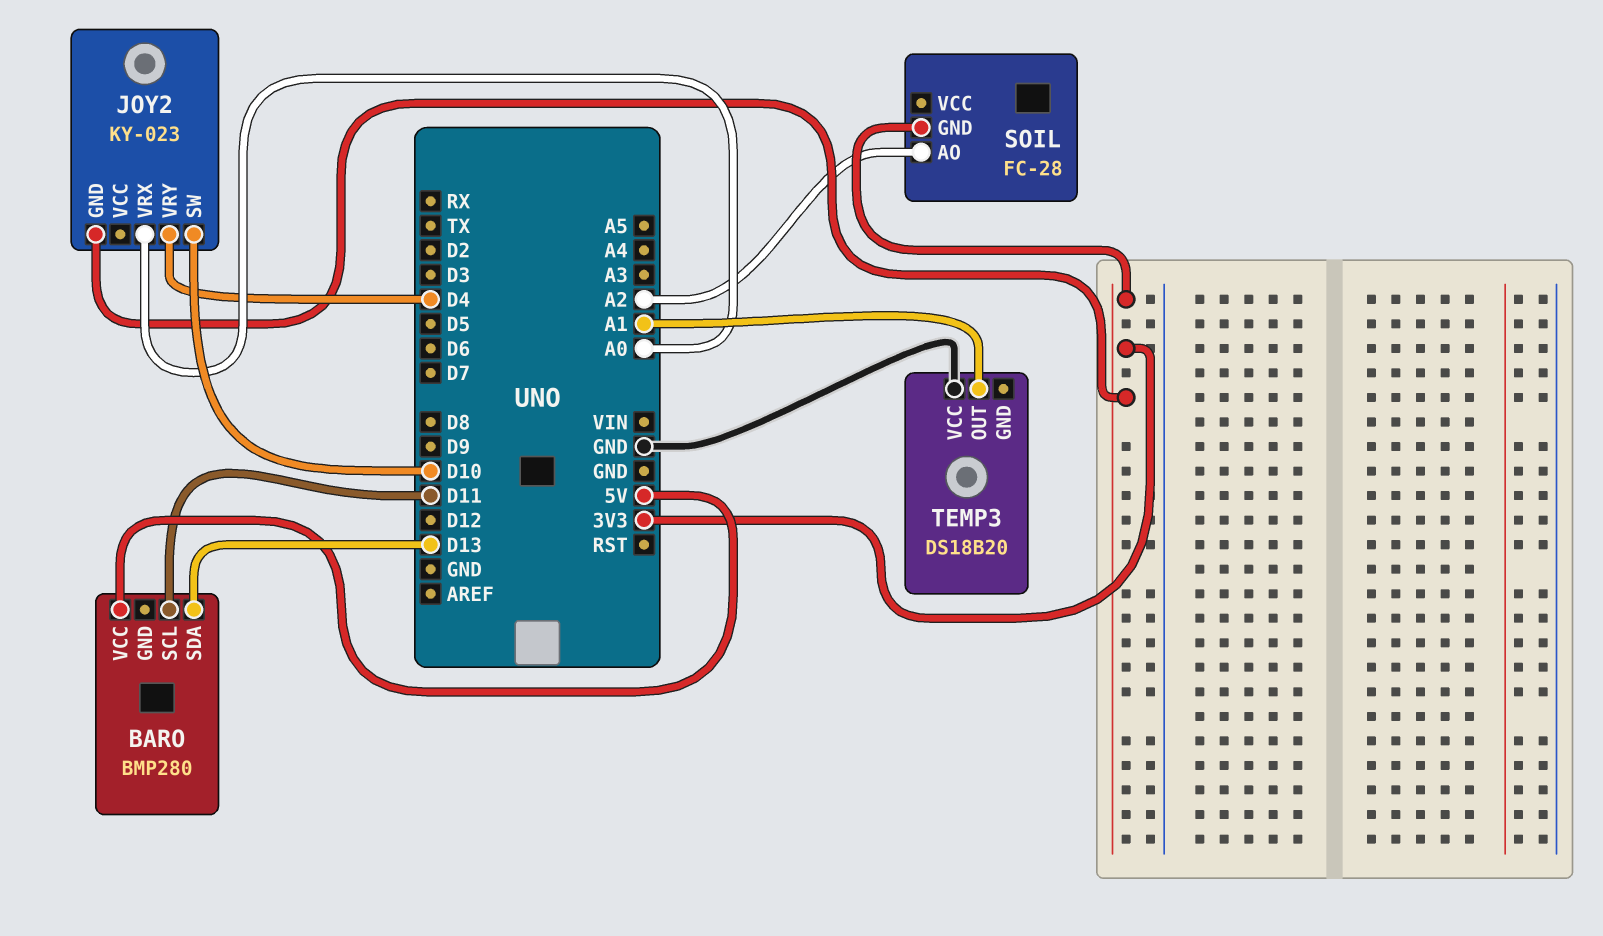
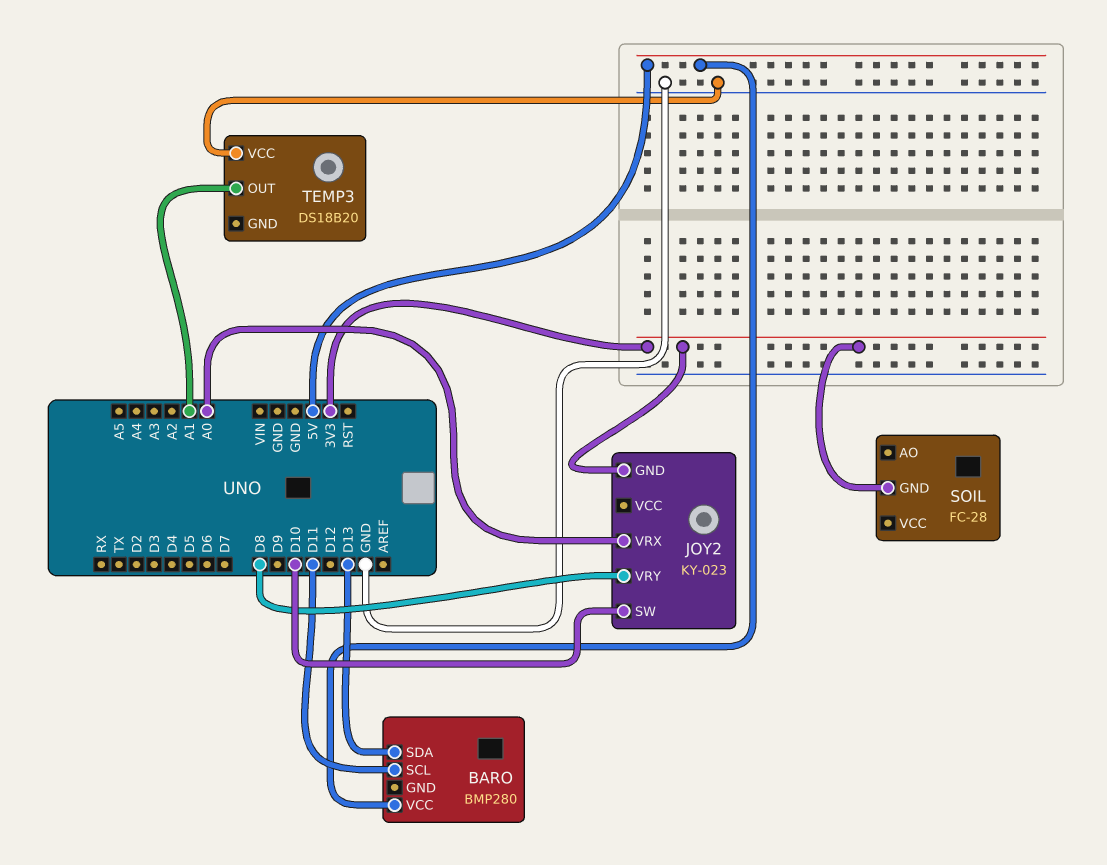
JOY2 pin VRY: D4 -> D8
SOIL pin AO: A2 -> none

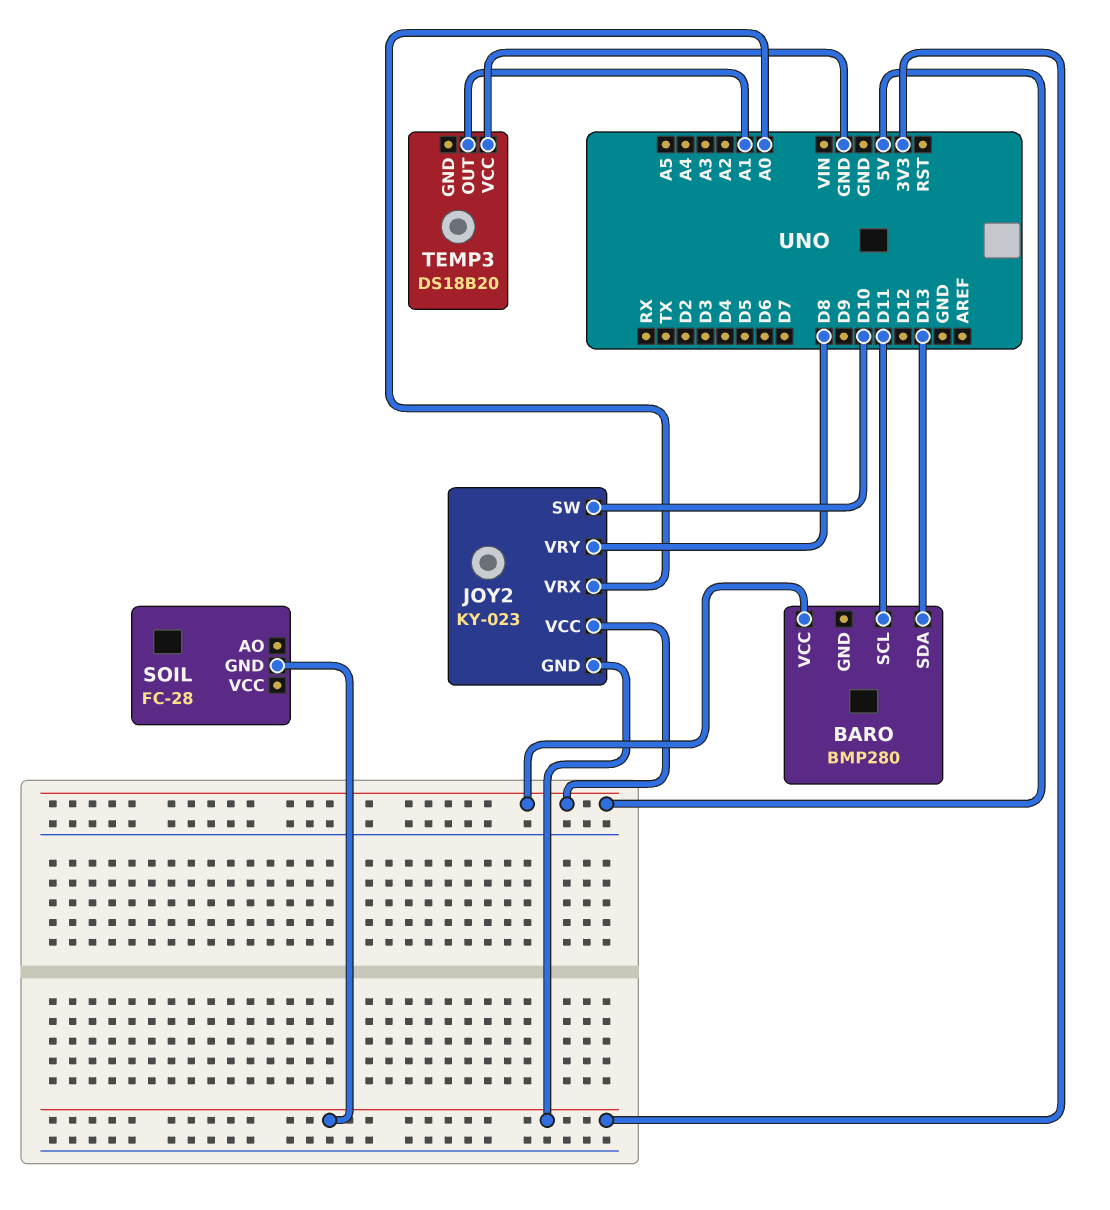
JOY2 pin VCC: none -> 5V

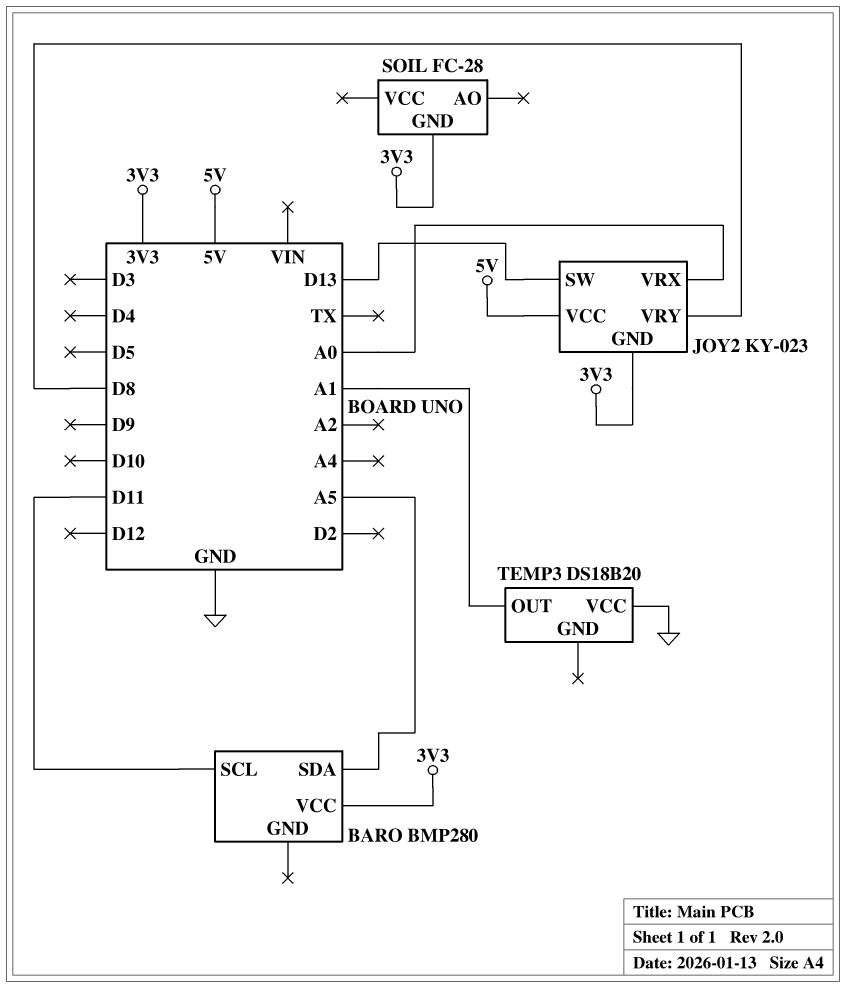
BARO pin SDA: D13 -> A5
BARO pin VCC: 5V -> 3V3
JOY2 pin SW: D10 -> D13

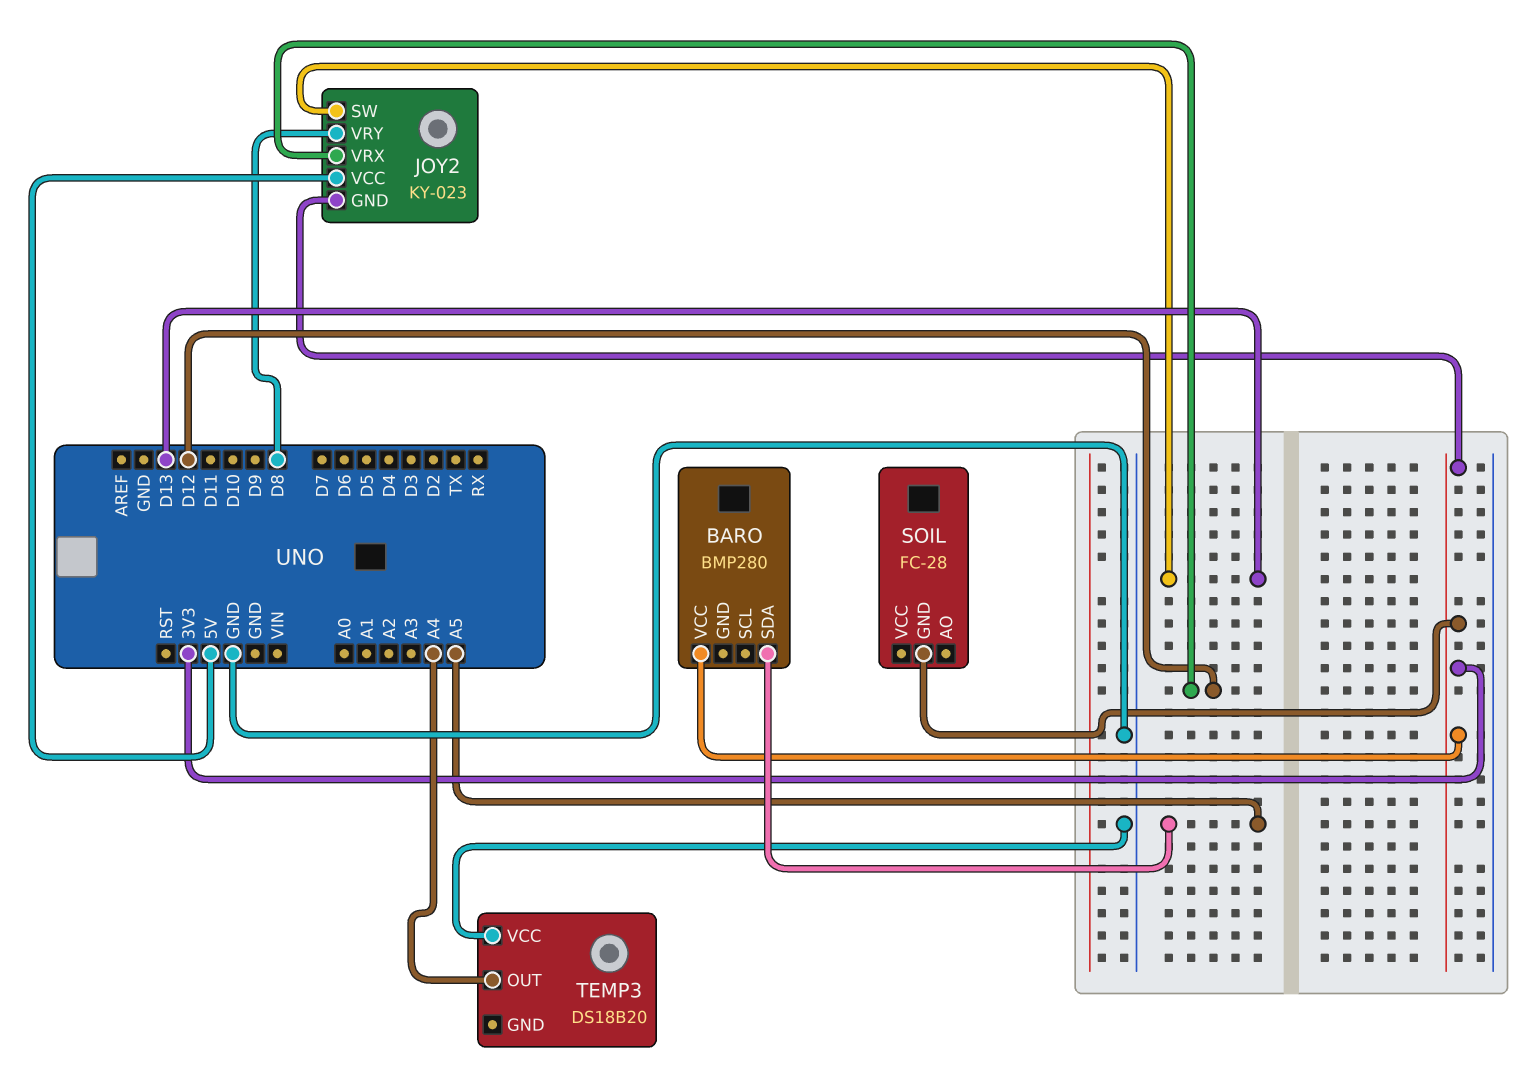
BARO pin SCL: D11 -> none
JOY2 pin VRX: A0 -> D12
TEMP3 pin OUT: A1 -> A4

